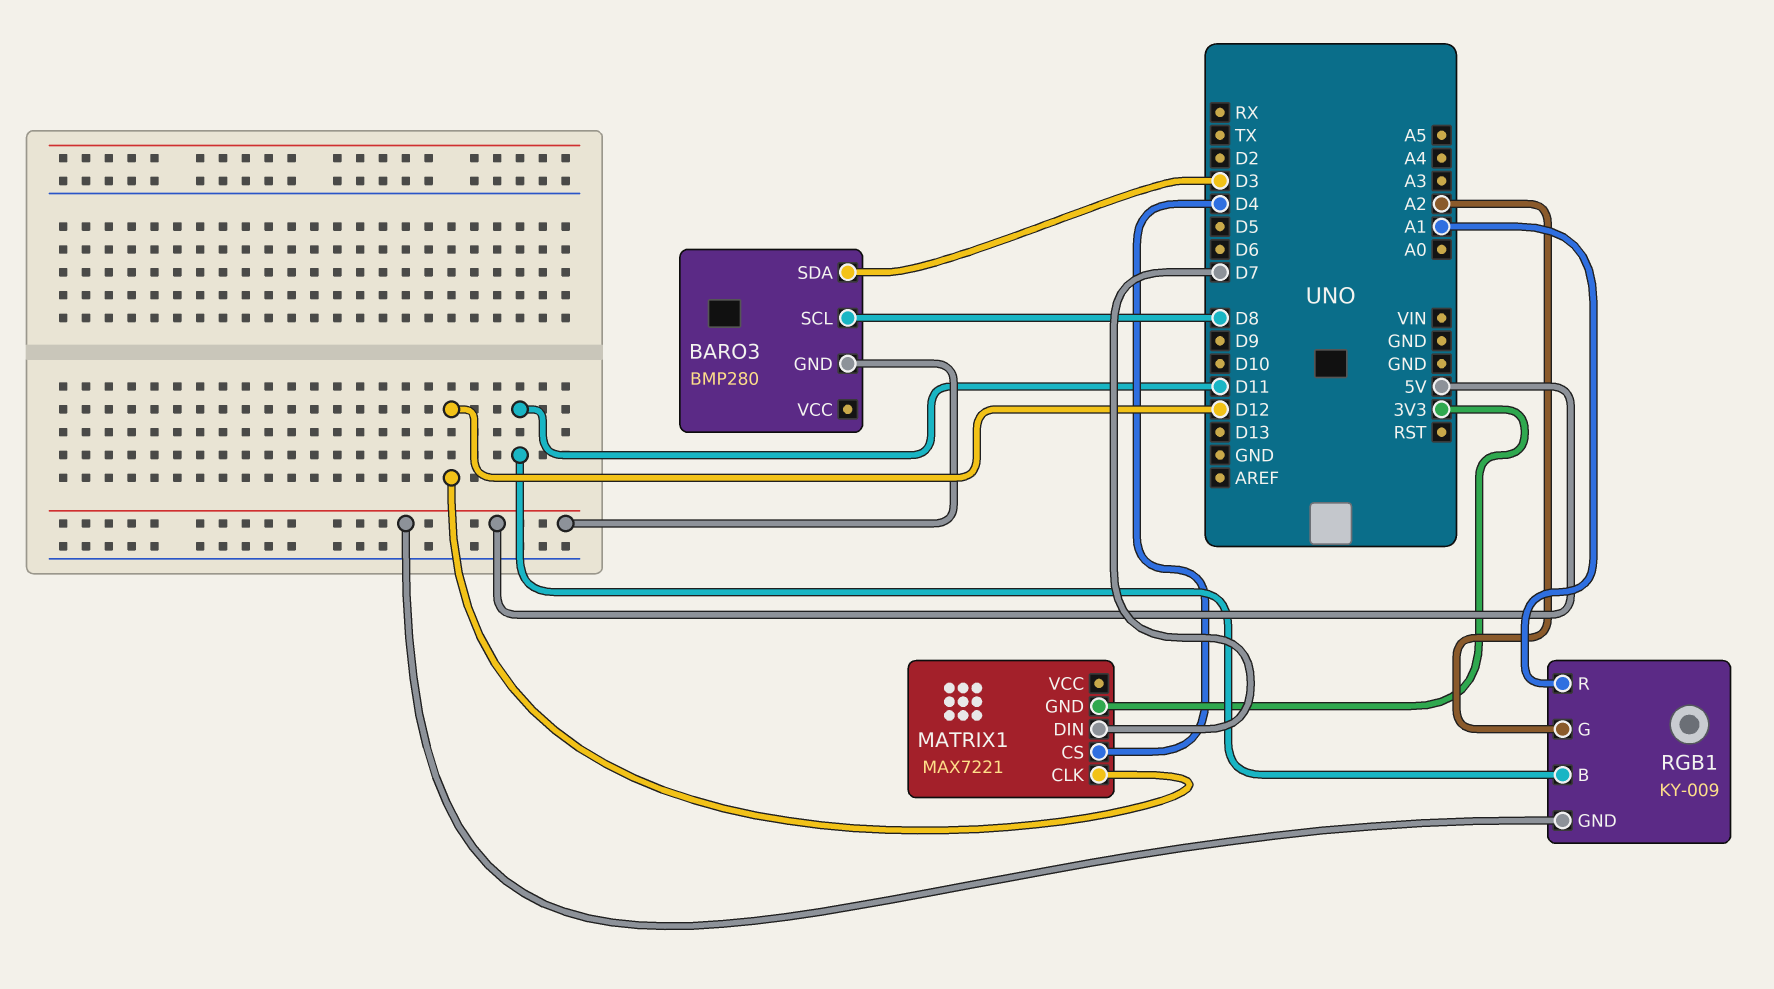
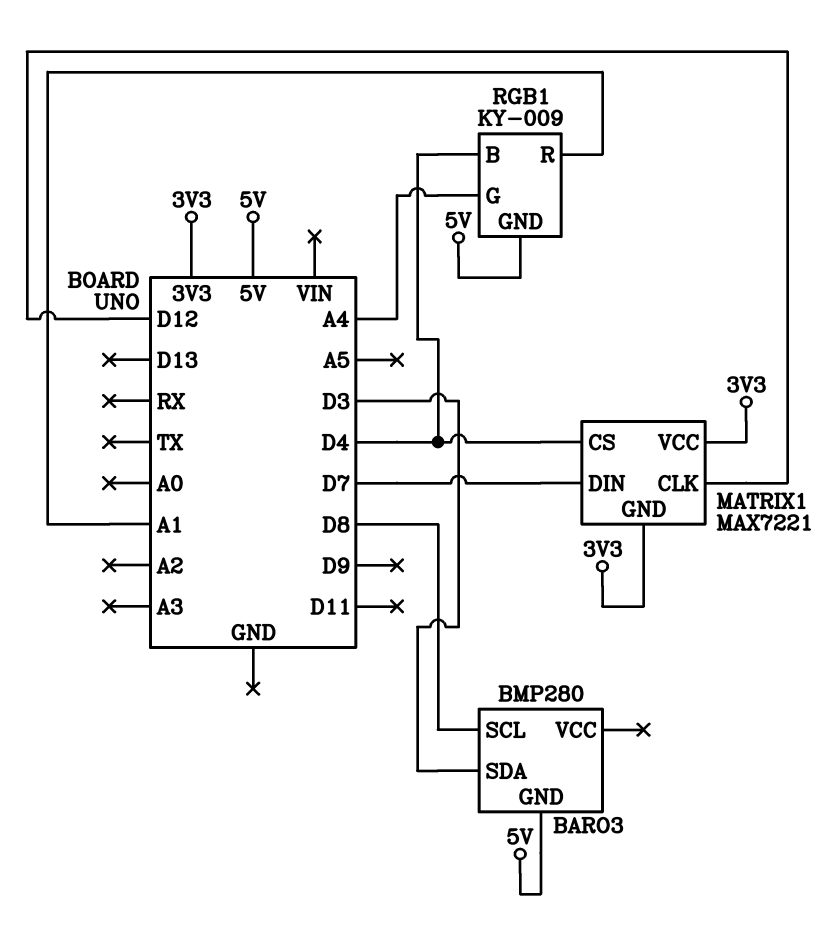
MATRIX1 pin VCC: none -> 3V3
RGB1 pin B: D11 -> D4
RGB1 pin G: A2 -> A4

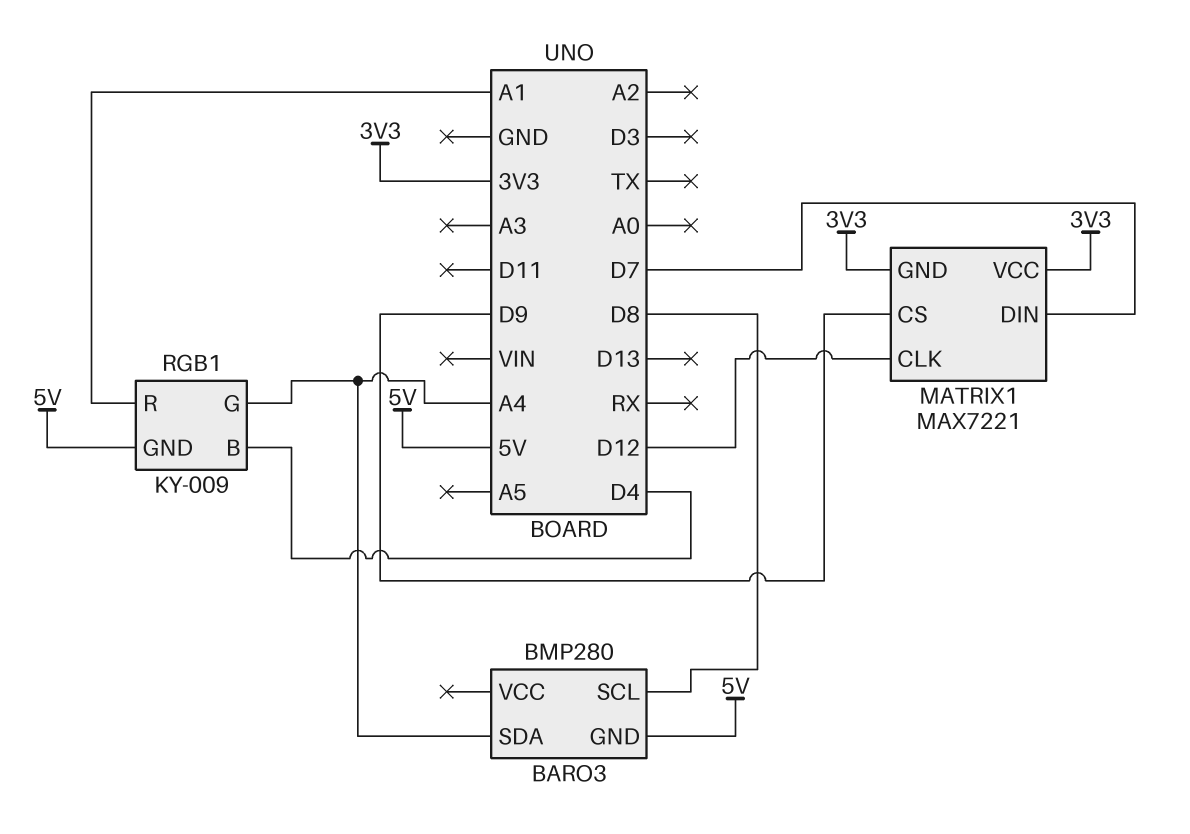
BARO3 pin SDA: D3 -> A4
MATRIX1 pin CS: D4 -> D9

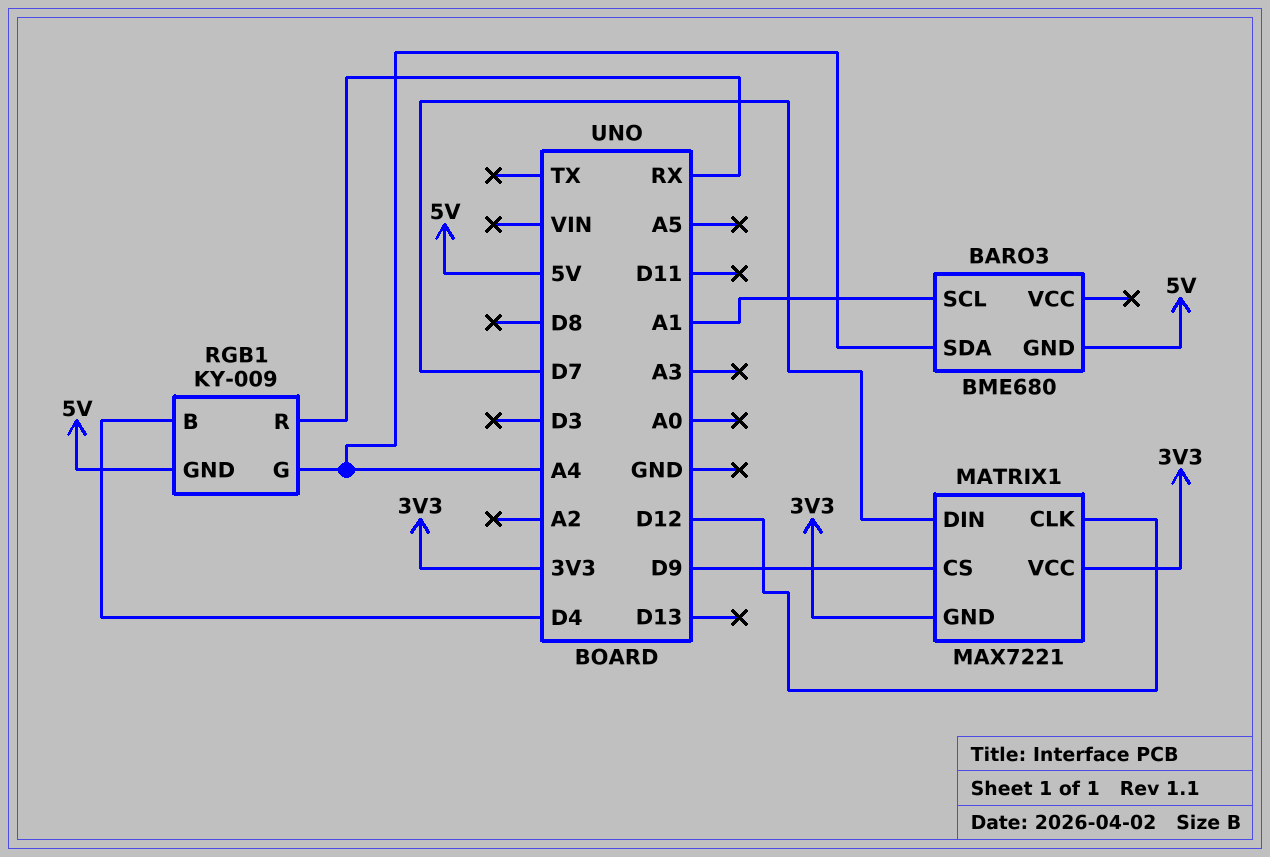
BARO3: BMP280 -> BME680
BARO3 pin SCL: D8 -> A1
RGB1 pin R: A1 -> RX

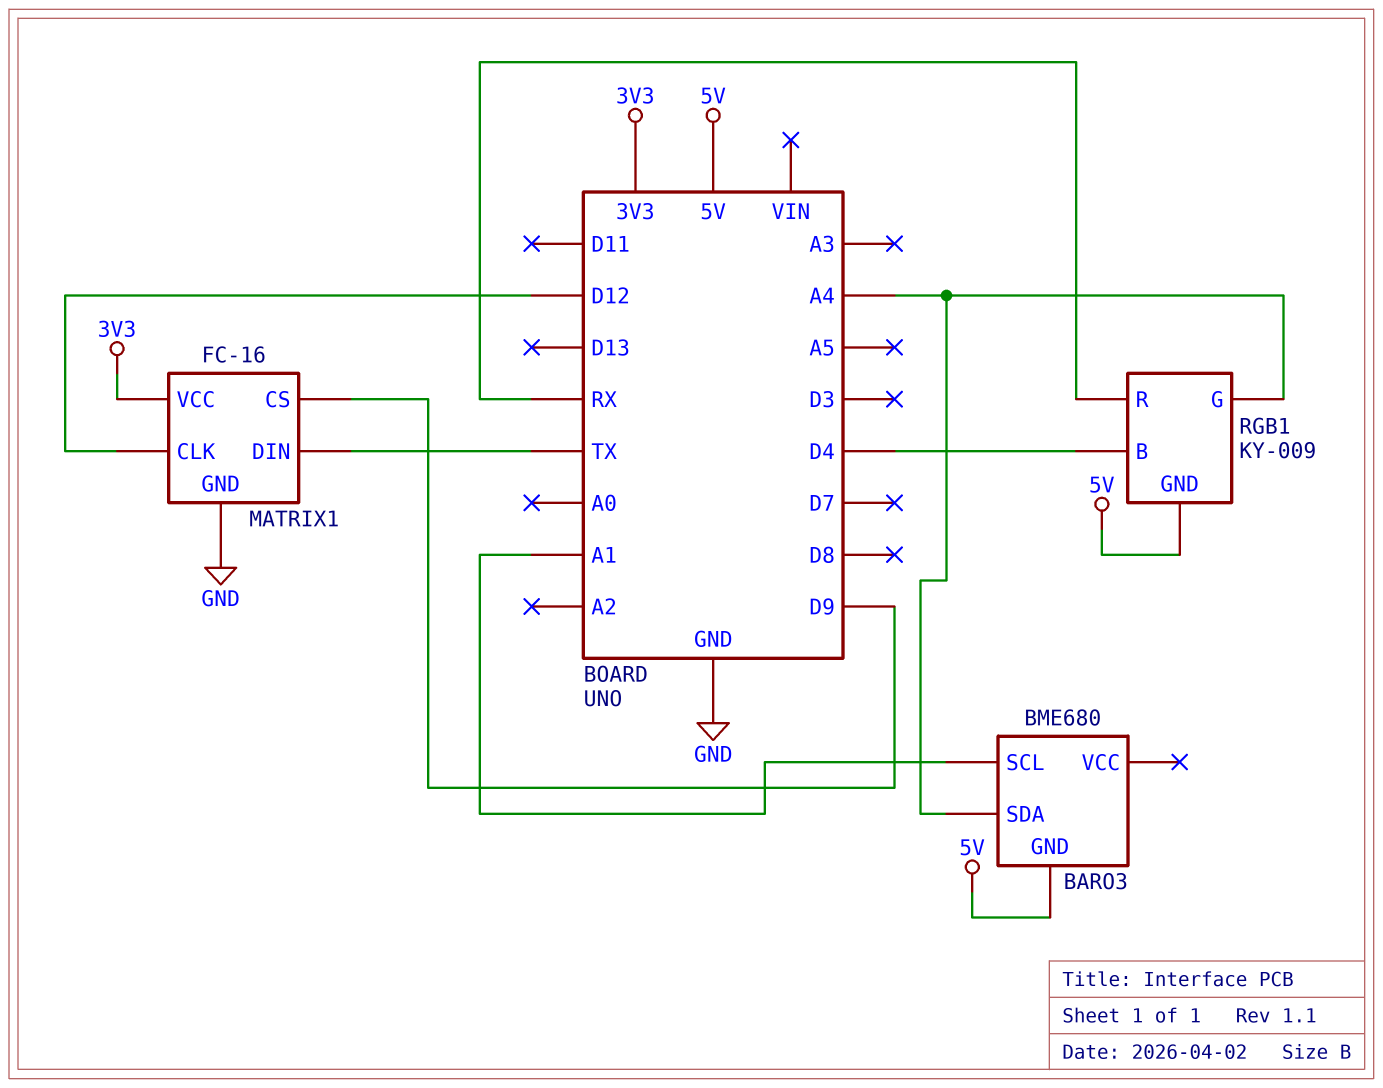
MATRIX1: MAX7221 -> FC-16
MATRIX1 pin DIN: D7 -> TX
MATRIX1 pin GND: 3V3 -> GND

